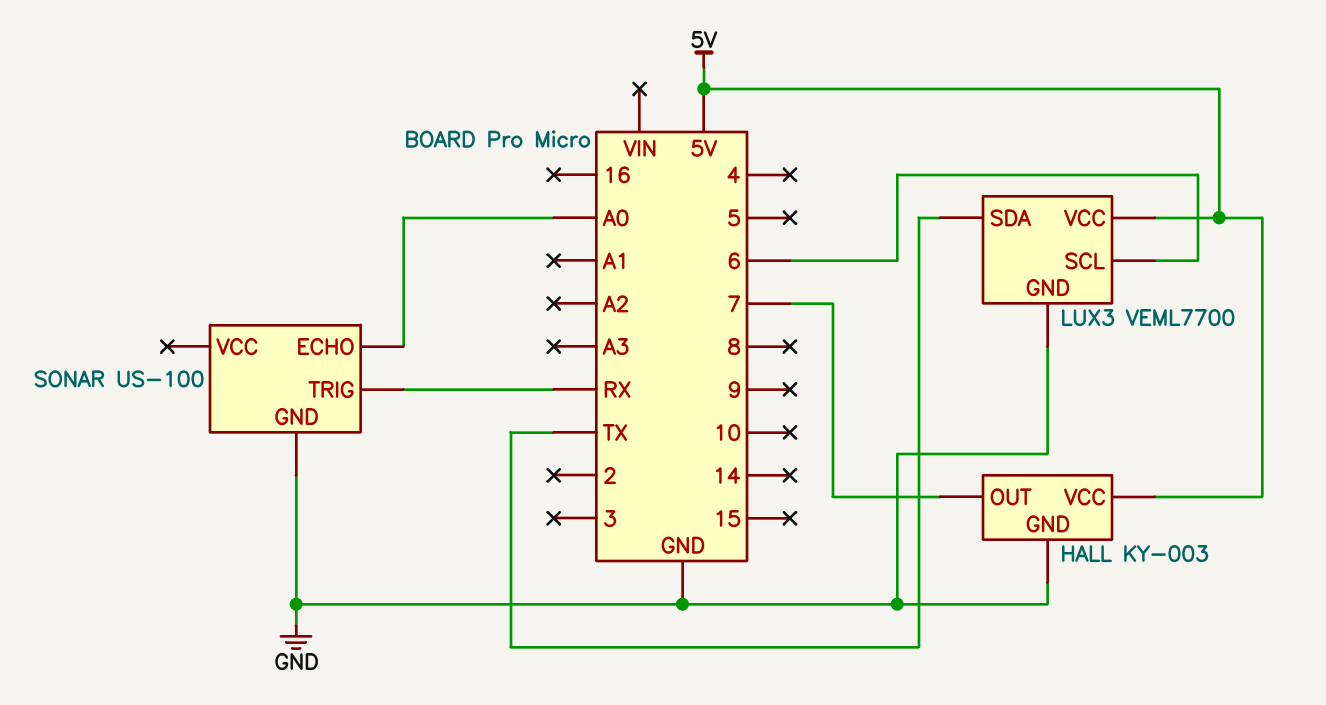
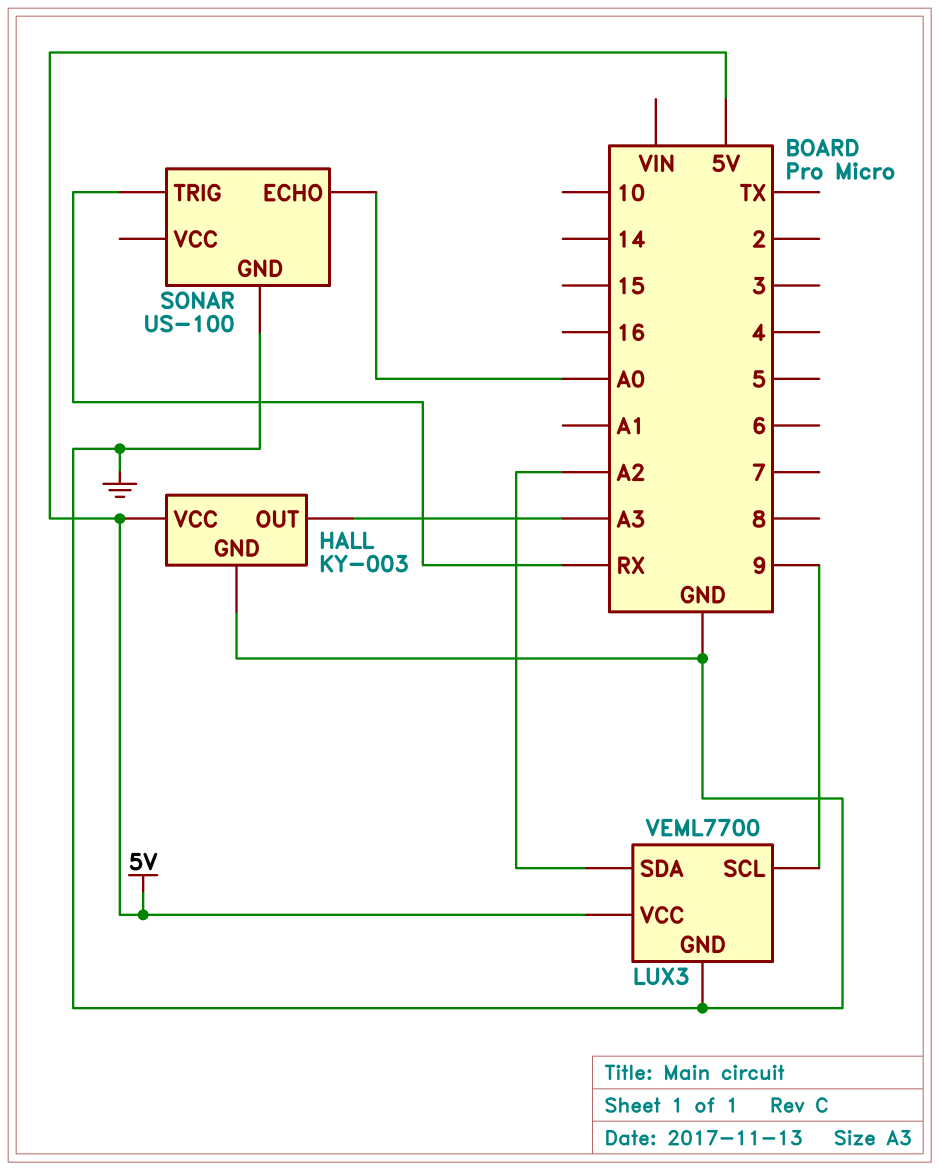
HALL pin OUT: 7 -> A3
LUX3 pin SCL: 6 -> 9
LUX3 pin SDA: TX -> A2

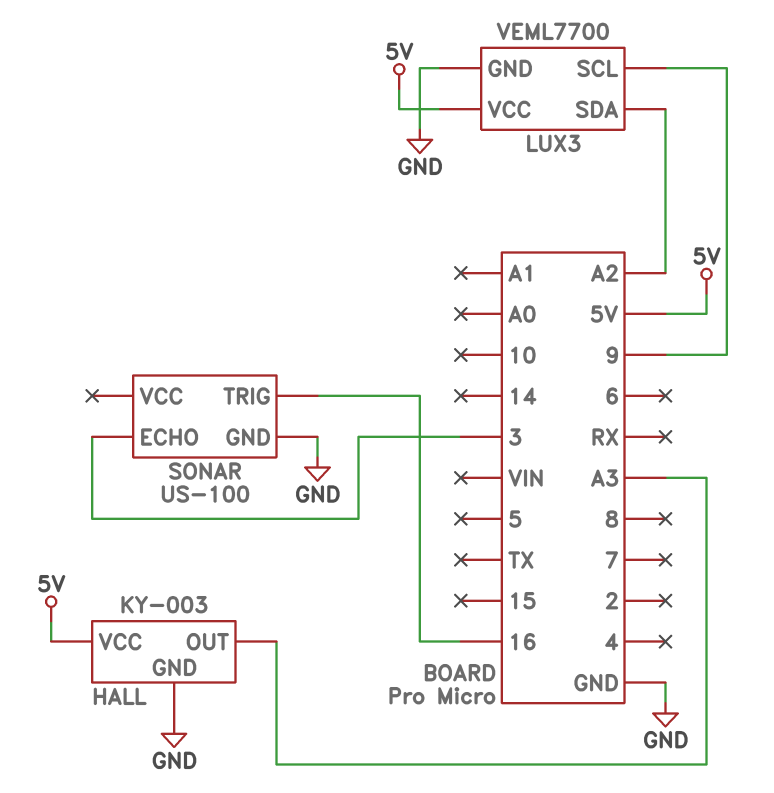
SONAR pin ECHO: A0 -> 3
SONAR pin TRIG: RX -> 16

